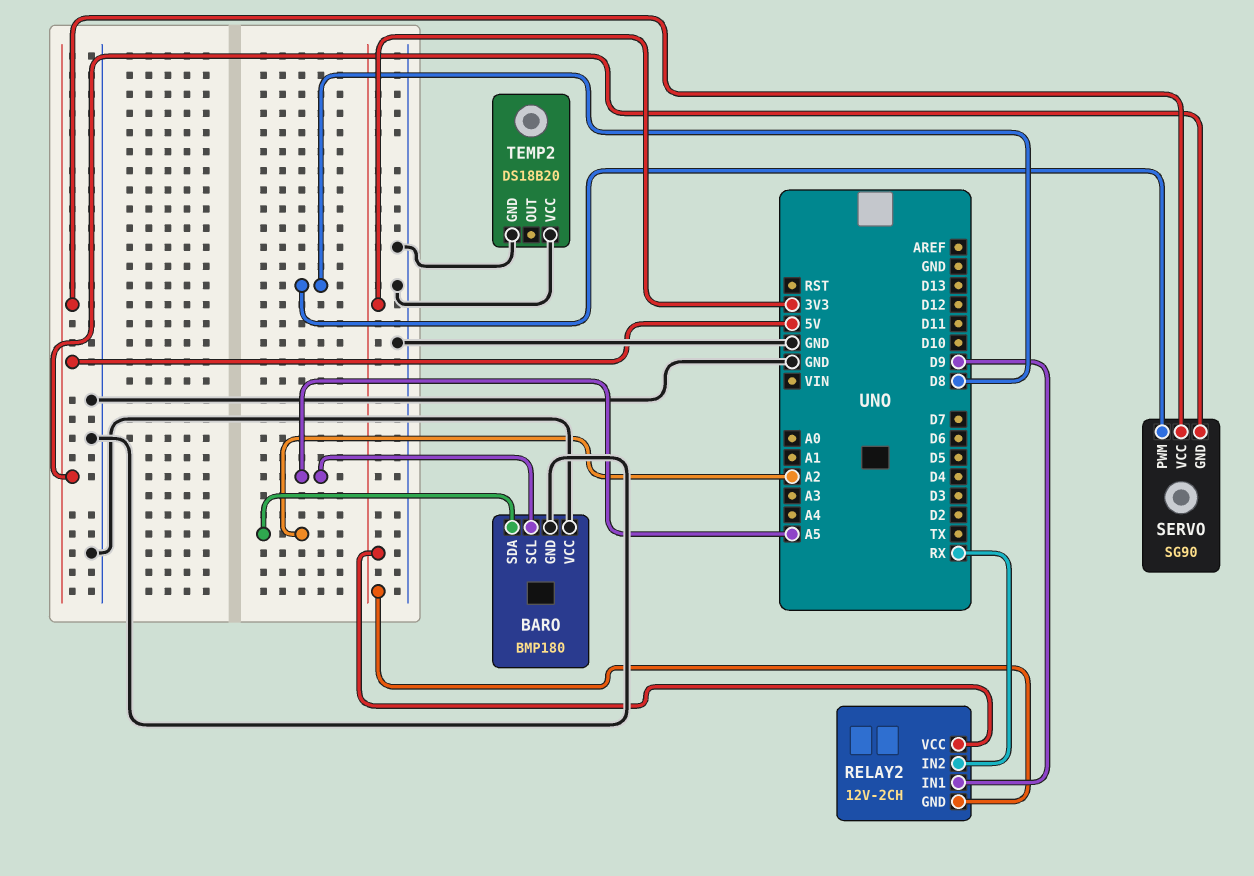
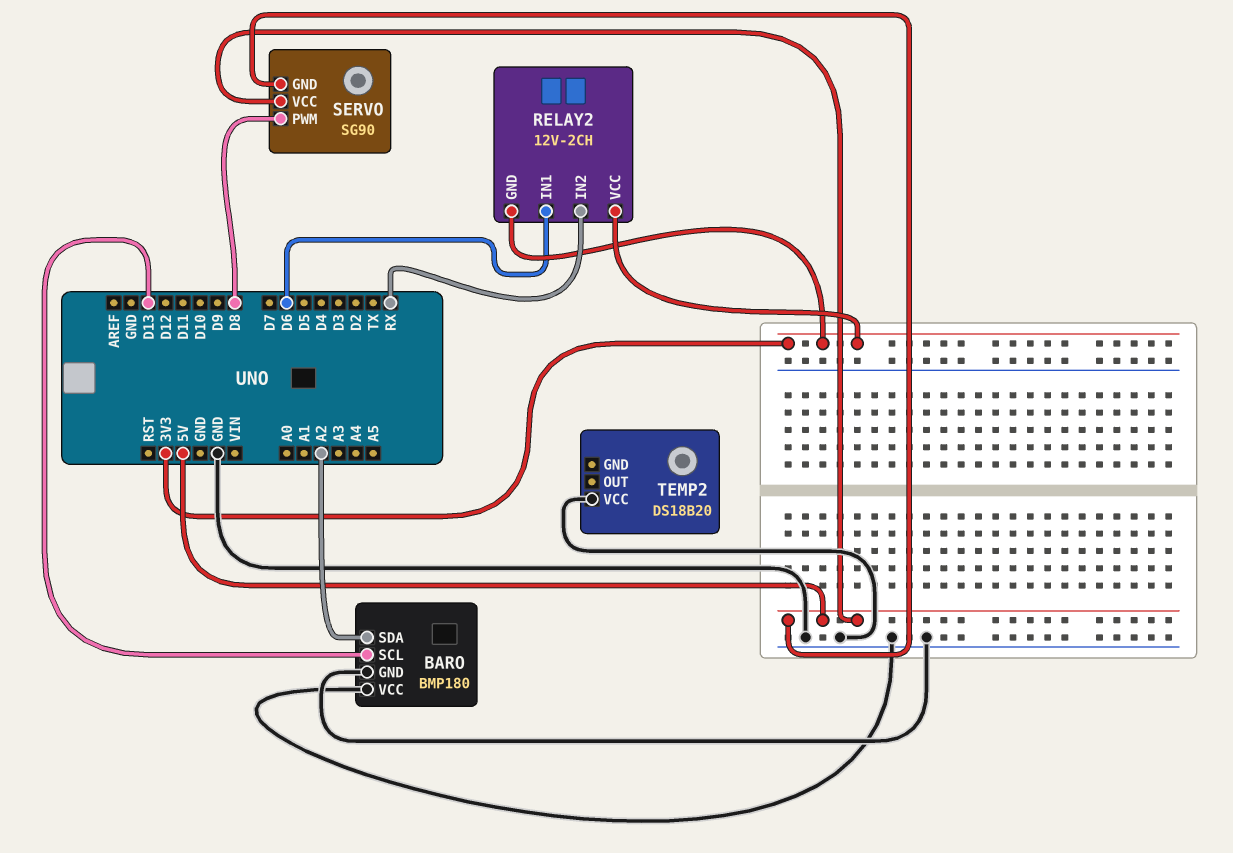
BARO pin SCL: A5 -> D13
RELAY2 pin IN1: D9 -> D6
TEMP2 pin GND: GND -> none

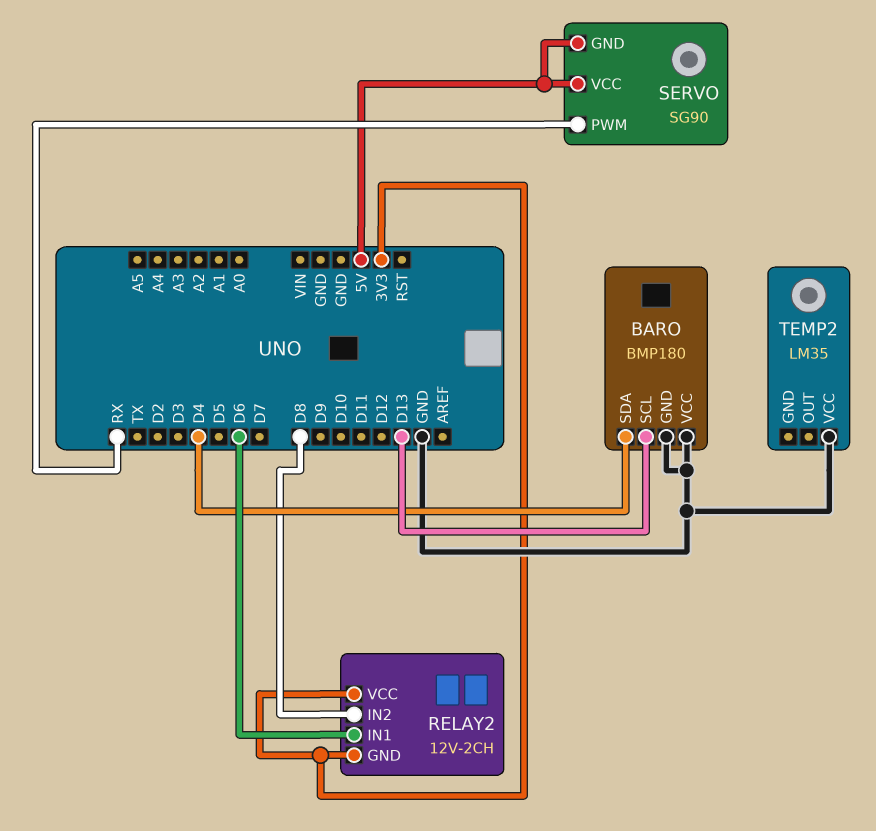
BARO pin SDA: A2 -> D4
RELAY2 pin IN2: RX -> D8
SERVO pin PWM: D8 -> RX
TEMP2: DS18B20 -> LM35

